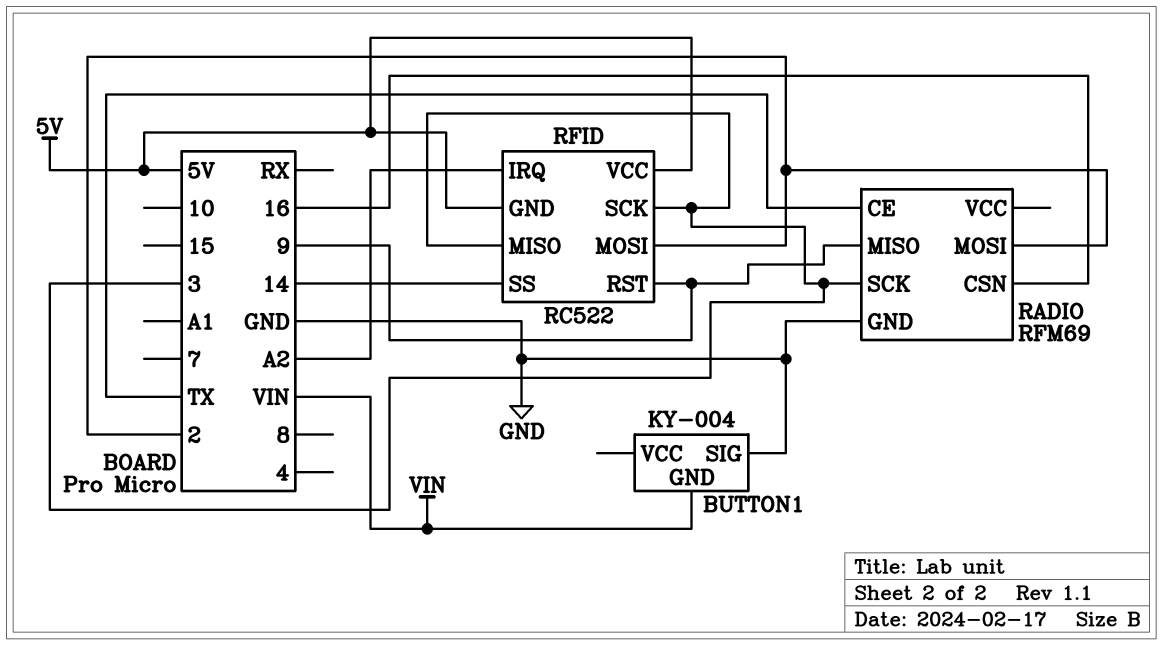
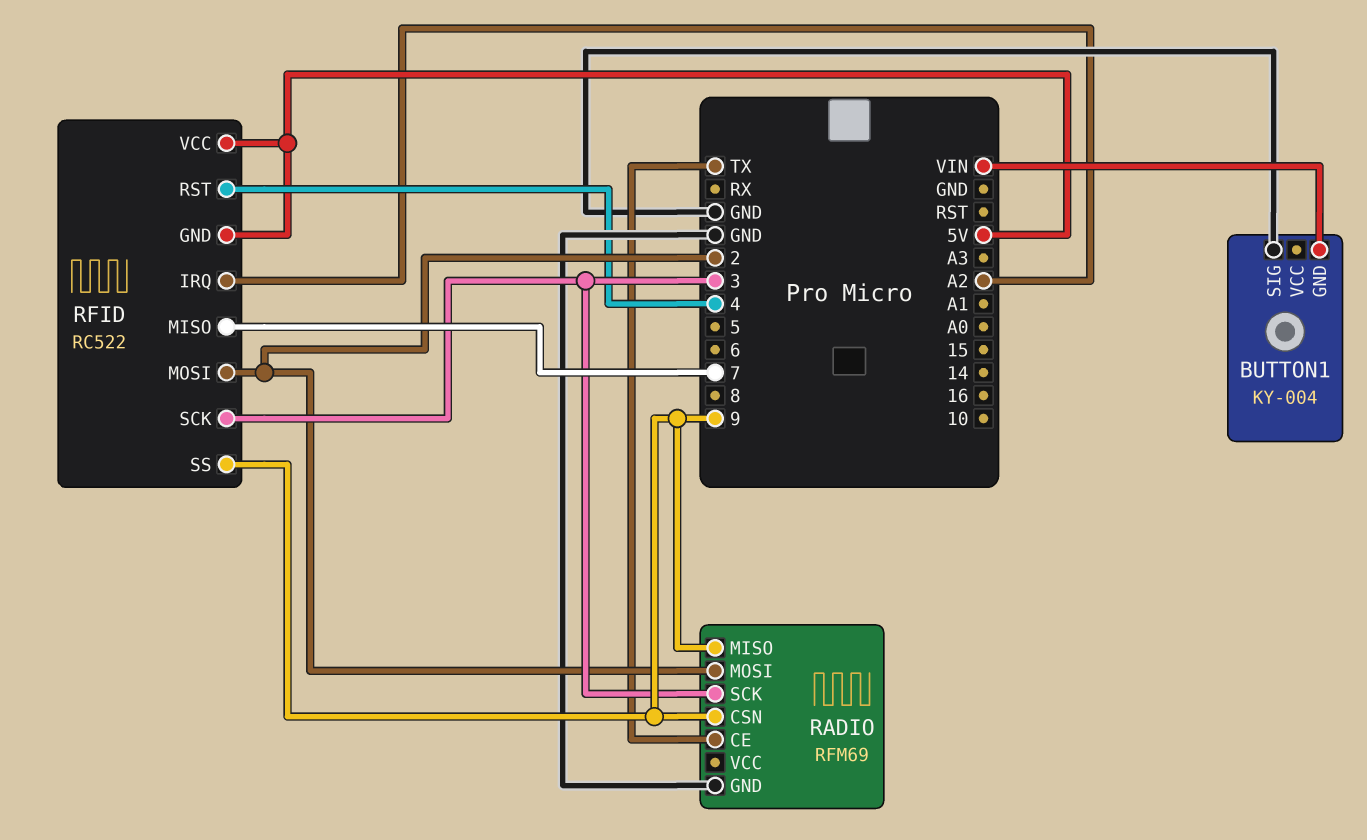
RADIO pin CSN: 16 -> 9
RFID pin MISO: 3 -> 7
RFID pin RST: 9 -> 4
RFID pin SS: 14 -> 9

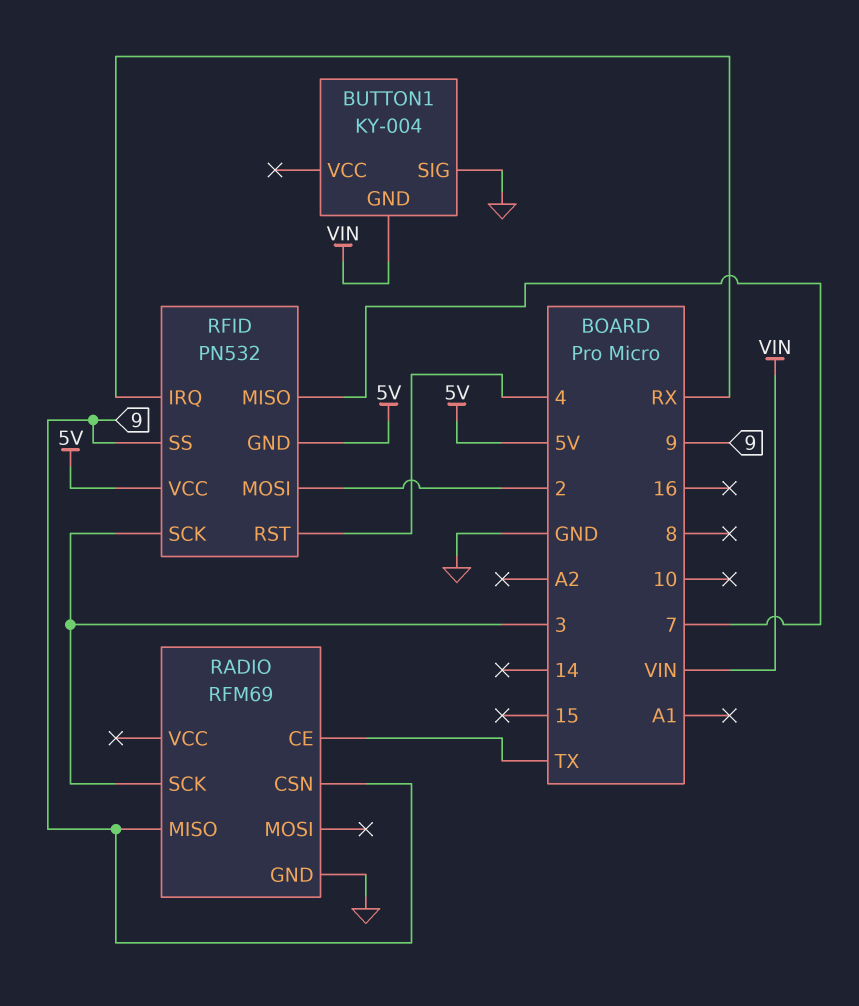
RADIO pin MOSI: 2 -> none
RFID: RC522 -> PN532
RFID pin IRQ: A2 -> RX

